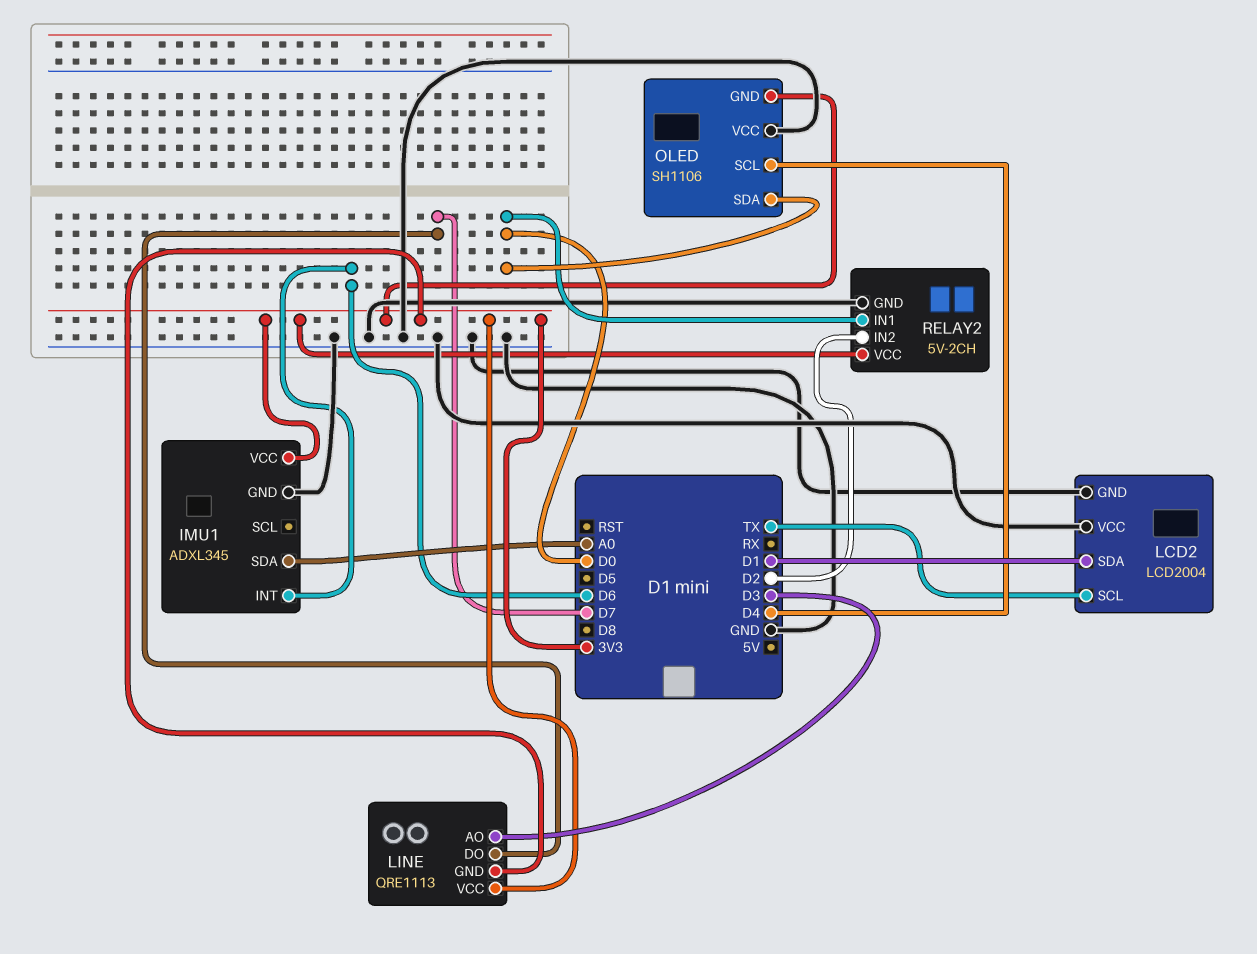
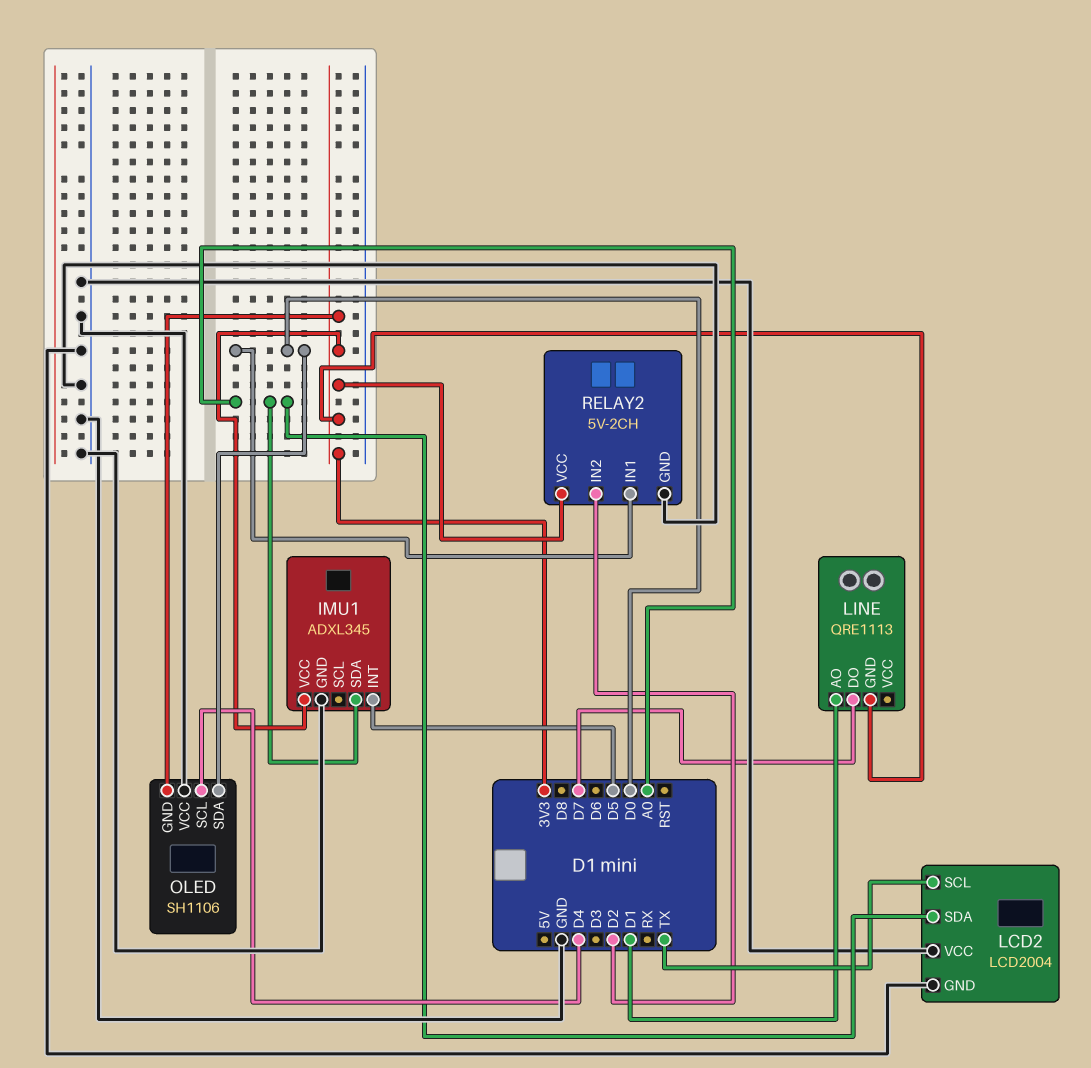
IMU1 pin INT: D6 -> D5
LCD2 pin SDA: D1 -> A0
LINE pin AO: D3 -> D1
LINE pin VCC: 3V3 -> none

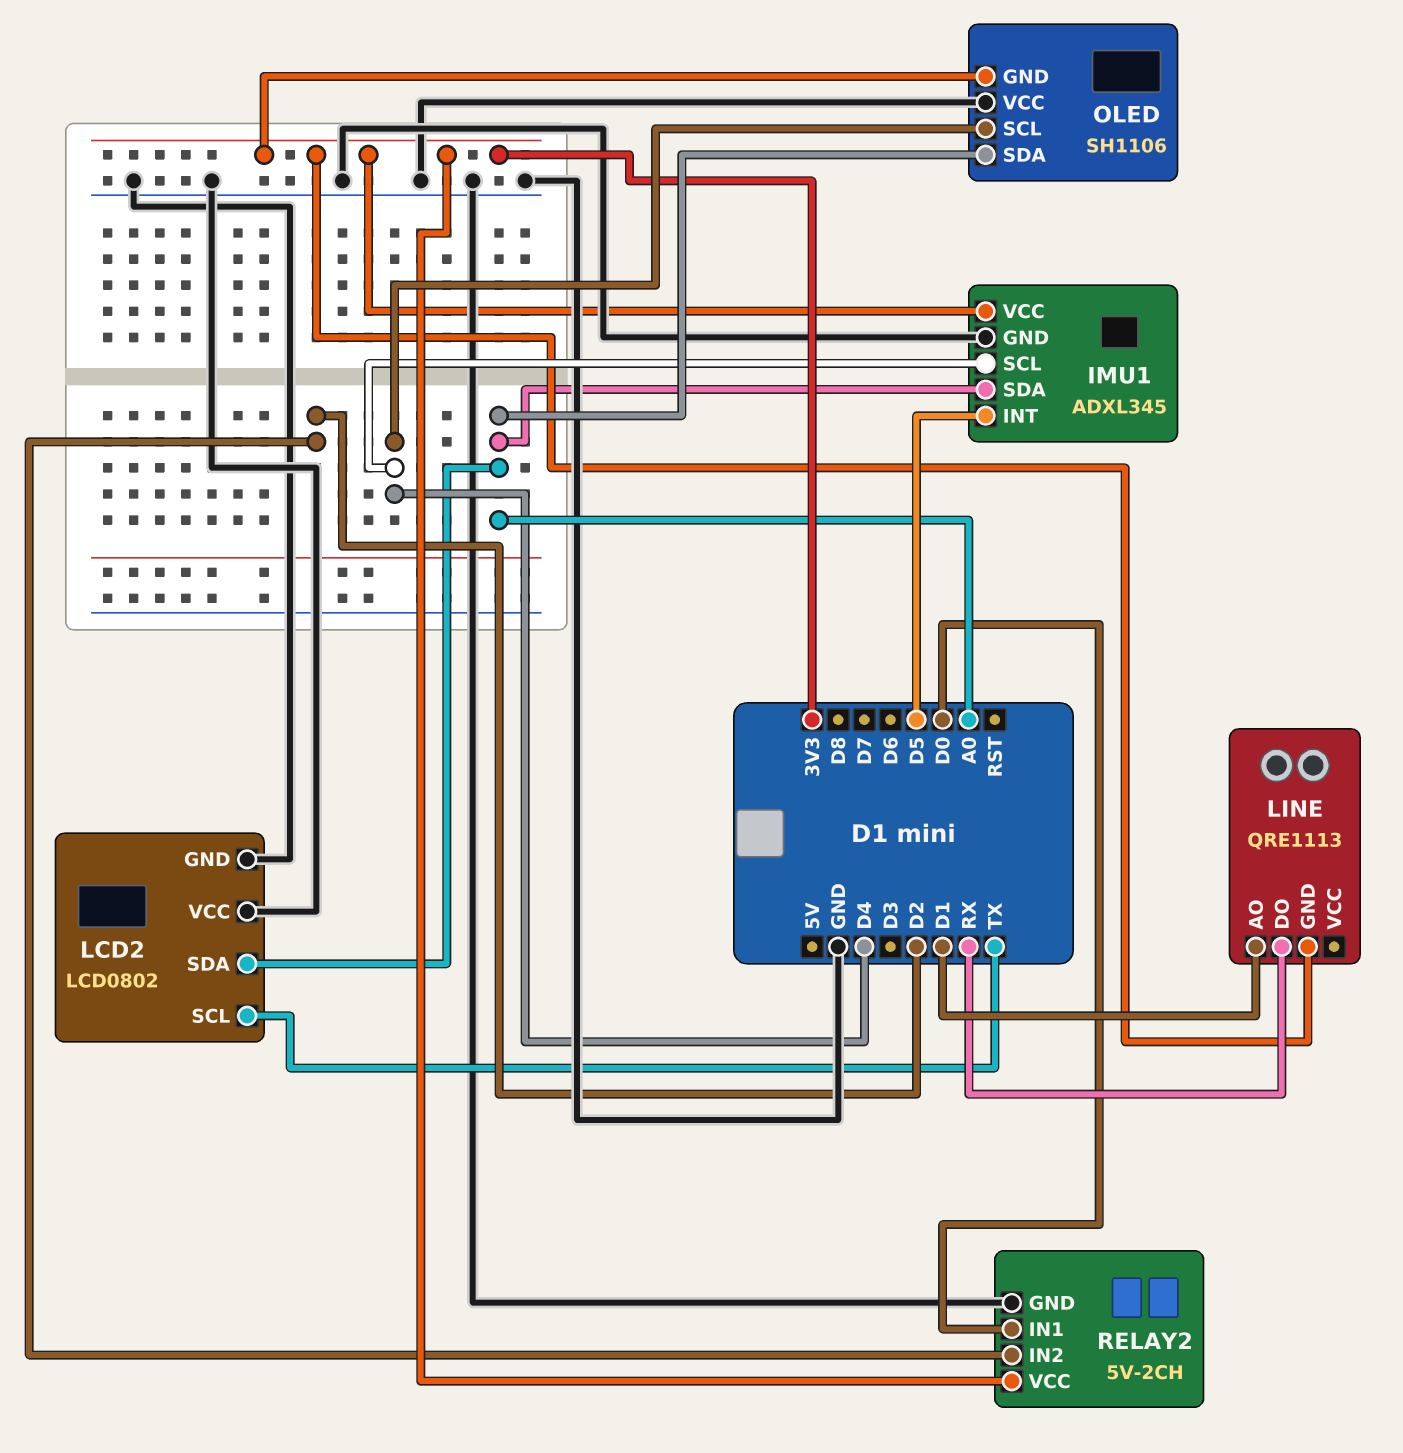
IMU1 pin SCL: none -> D4
LCD2: LCD2004 -> LCD0802
LINE pin DO: D7 -> RX
OLED pin SDA: D0 -> A0

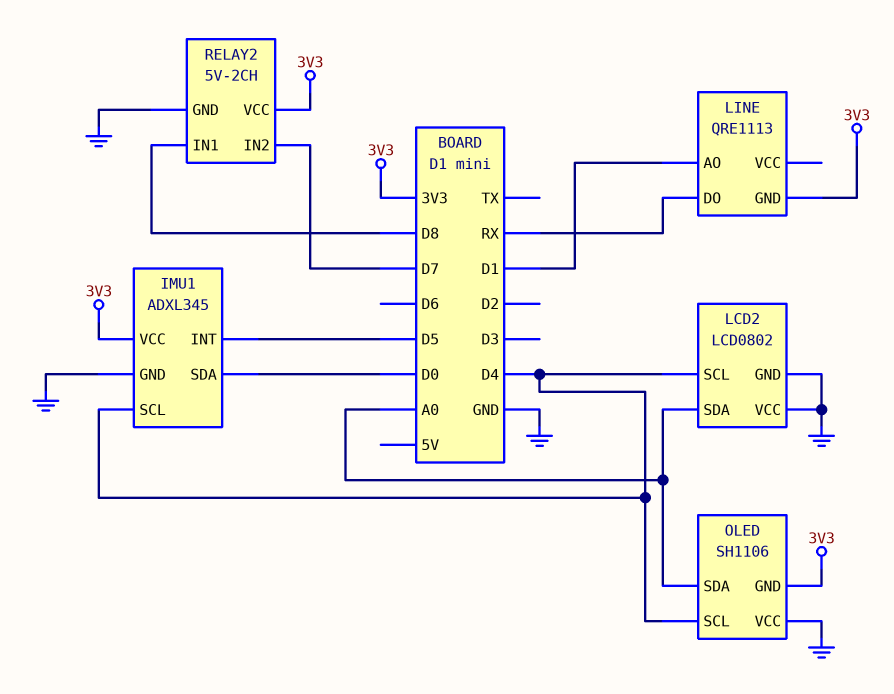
IMU1 pin SDA: A0 -> D0
LCD2 pin SCL: TX -> D4
RELAY2 pin IN1: D0 -> D8
RELAY2 pin IN2: D2 -> D7

